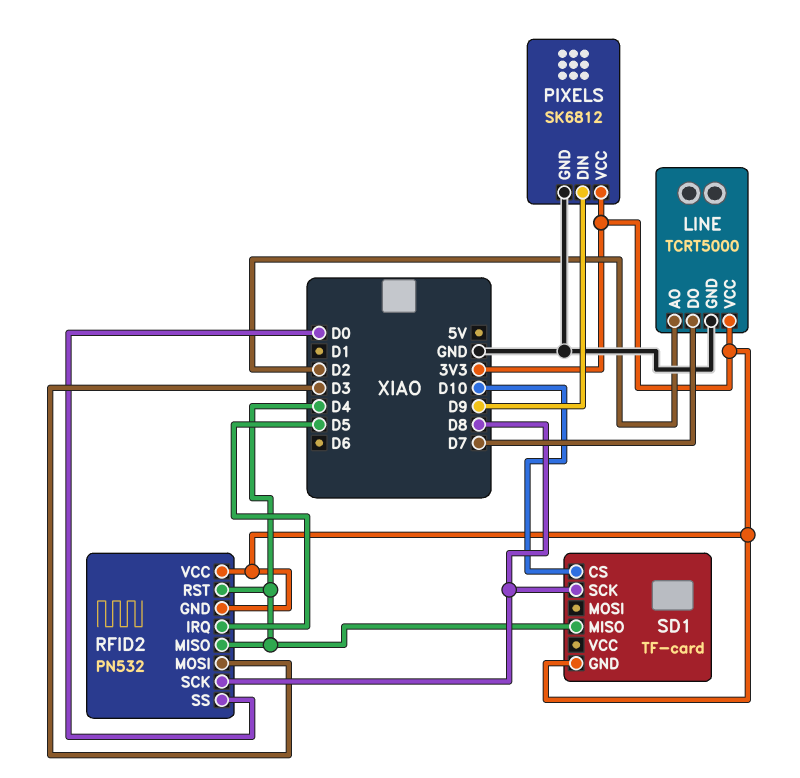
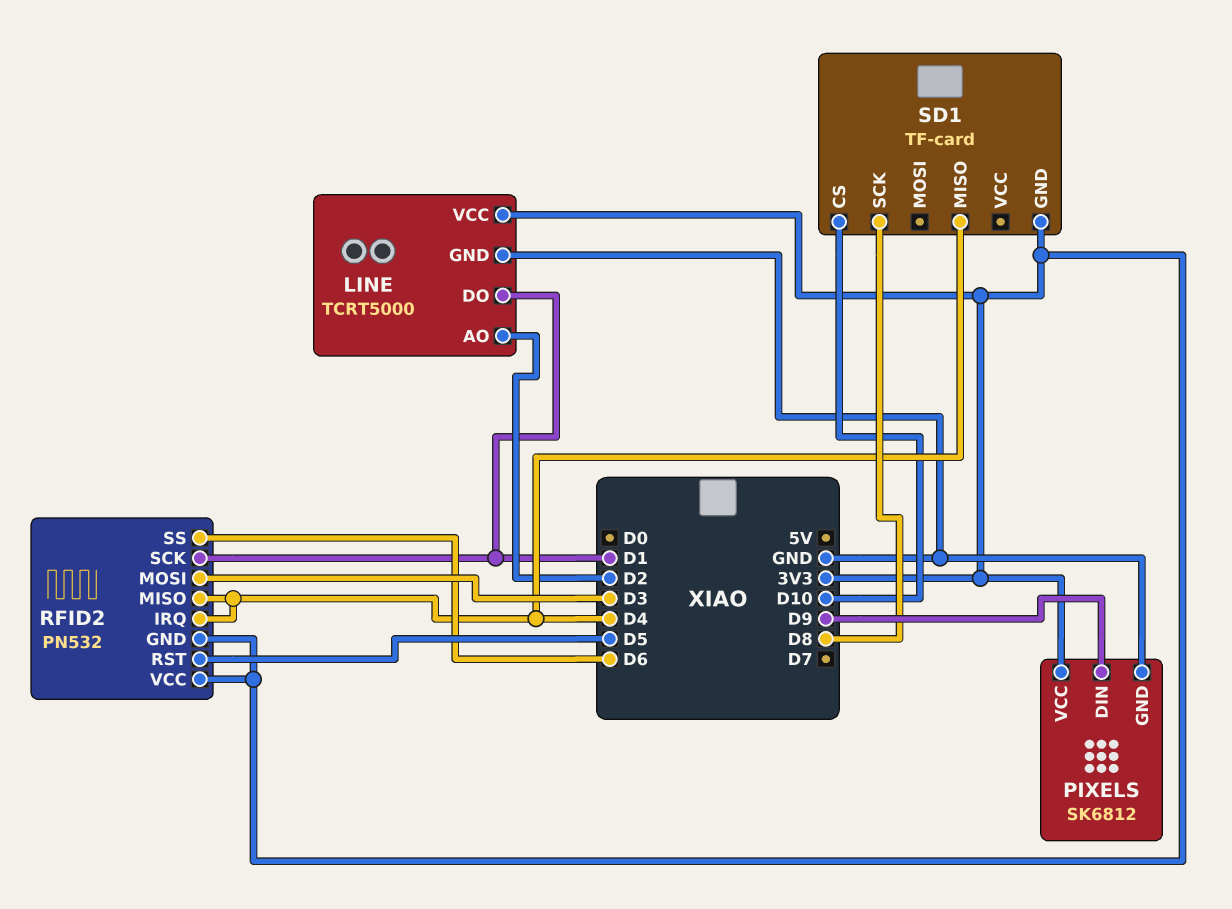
LINE pin DO: D7 -> D1
RFID2 pin IRQ: D5 -> D4
RFID2 pin RST: D4 -> D5
RFID2 pin SCK: D8 -> D1
RFID2 pin SS: D0 -> D6

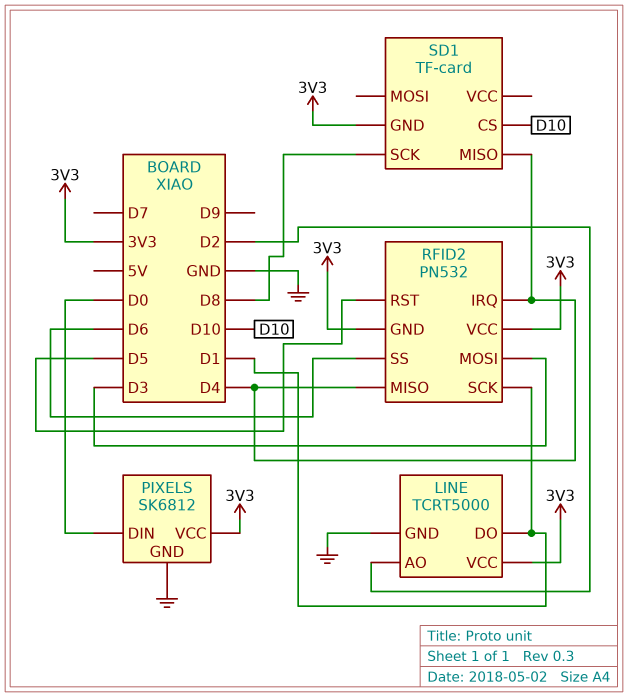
PIXELS pin DIN: D9 -> D0

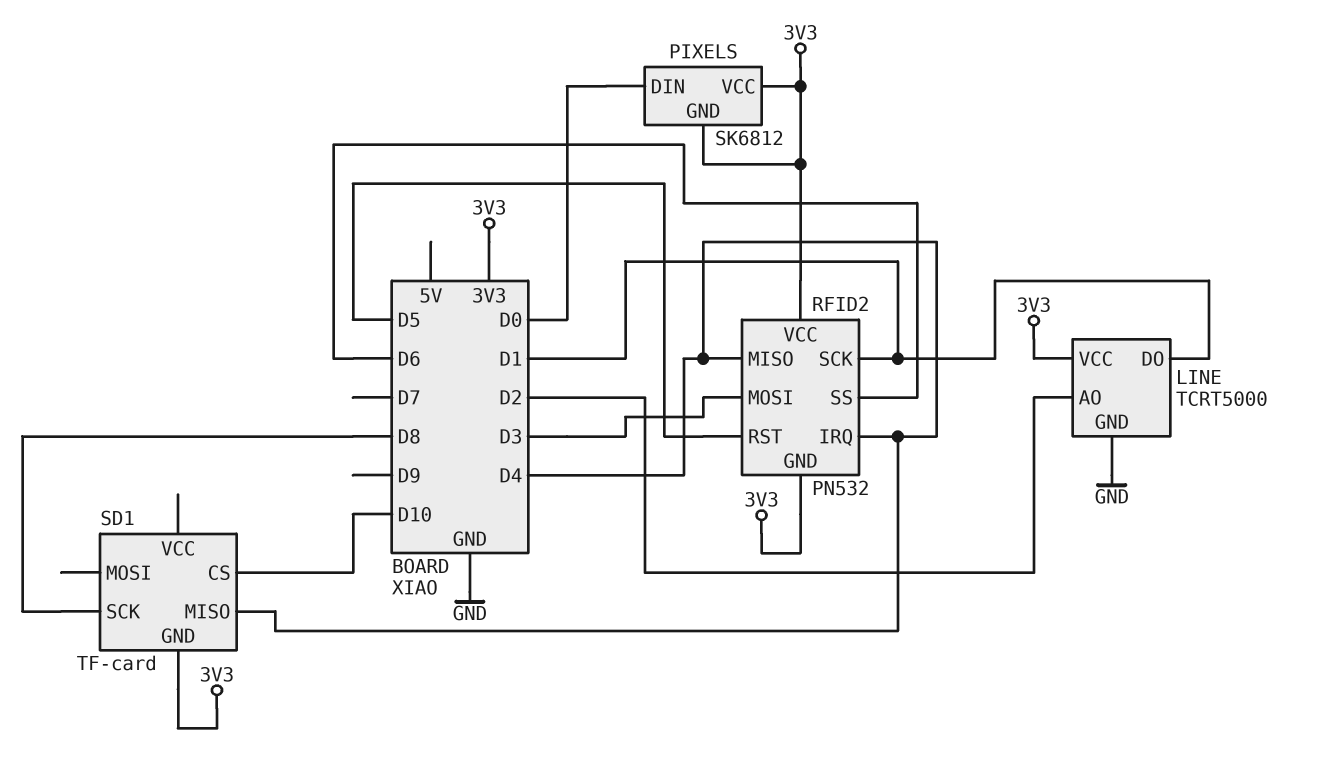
PIXELS pin GND: GND -> 3V3

